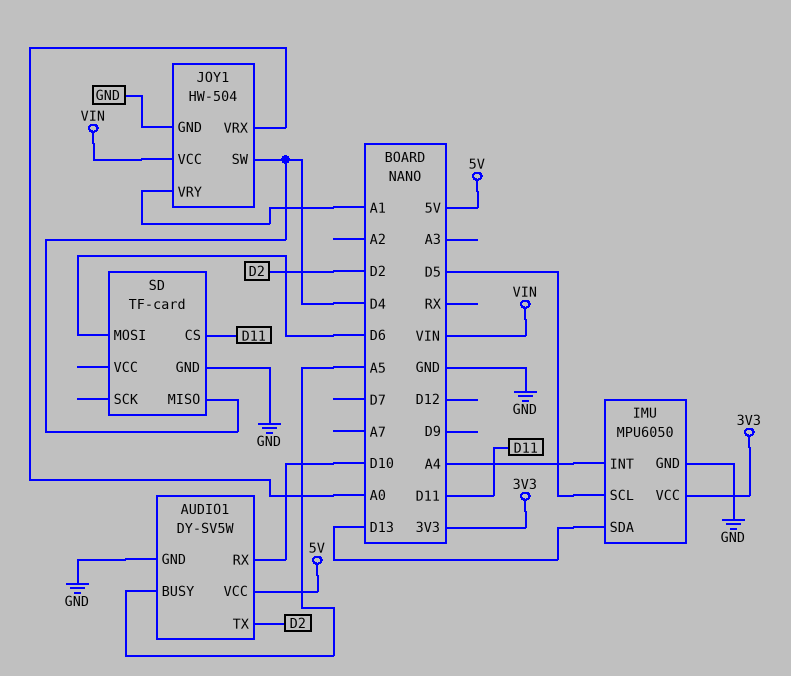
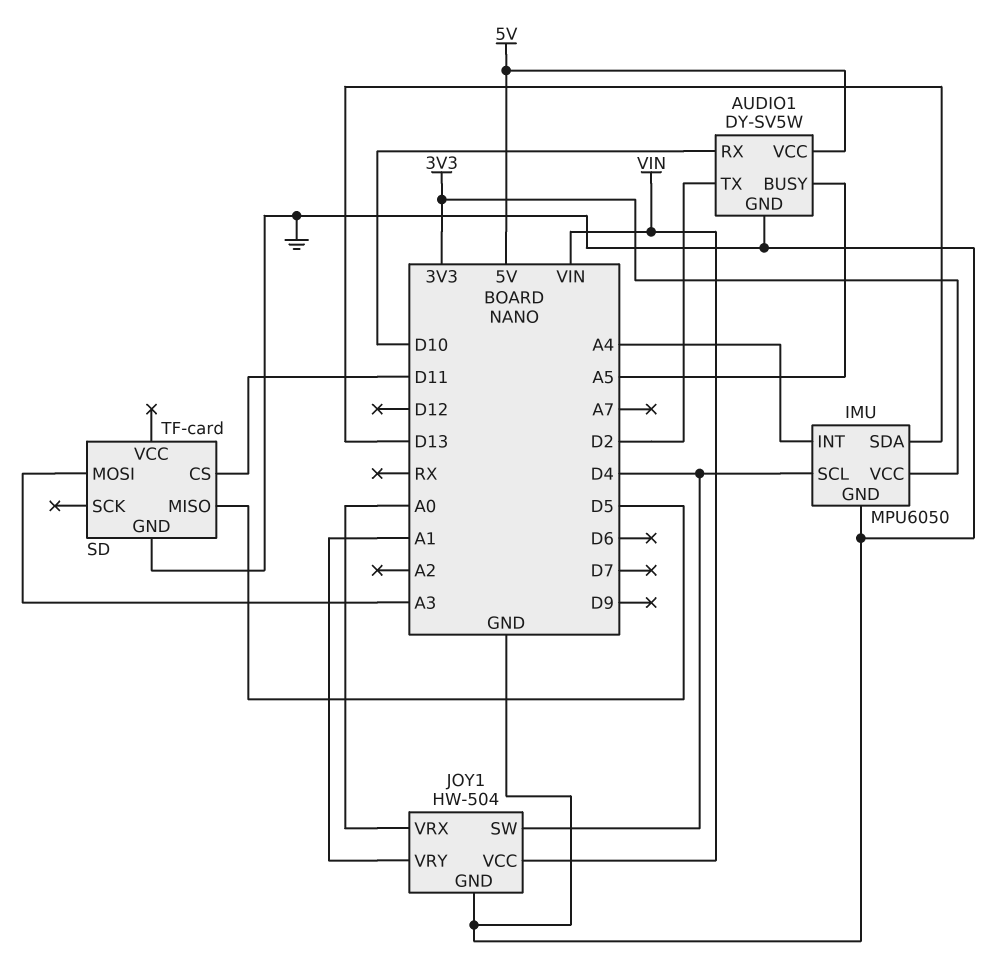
IMU pin SCL: D5 -> D4
SD pin MISO: D4 -> D5
SD pin MOSI: D6 -> A3

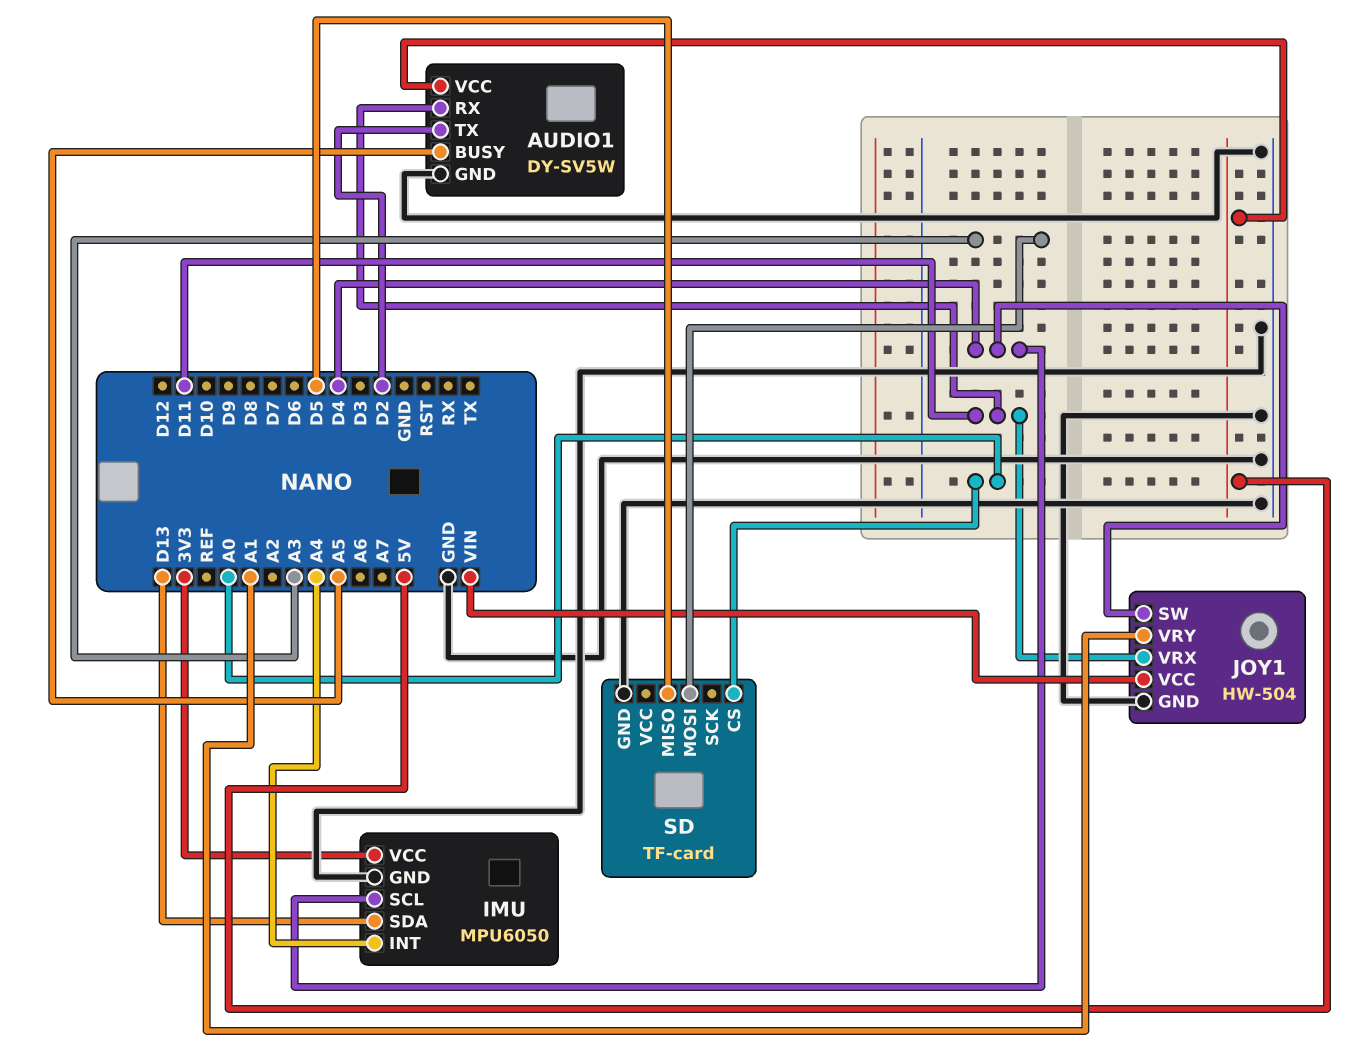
AUDIO1 pin RX: D10 -> D11
JOY1 pin VRX: A0 -> D11
SD pin CS: D11 -> A0

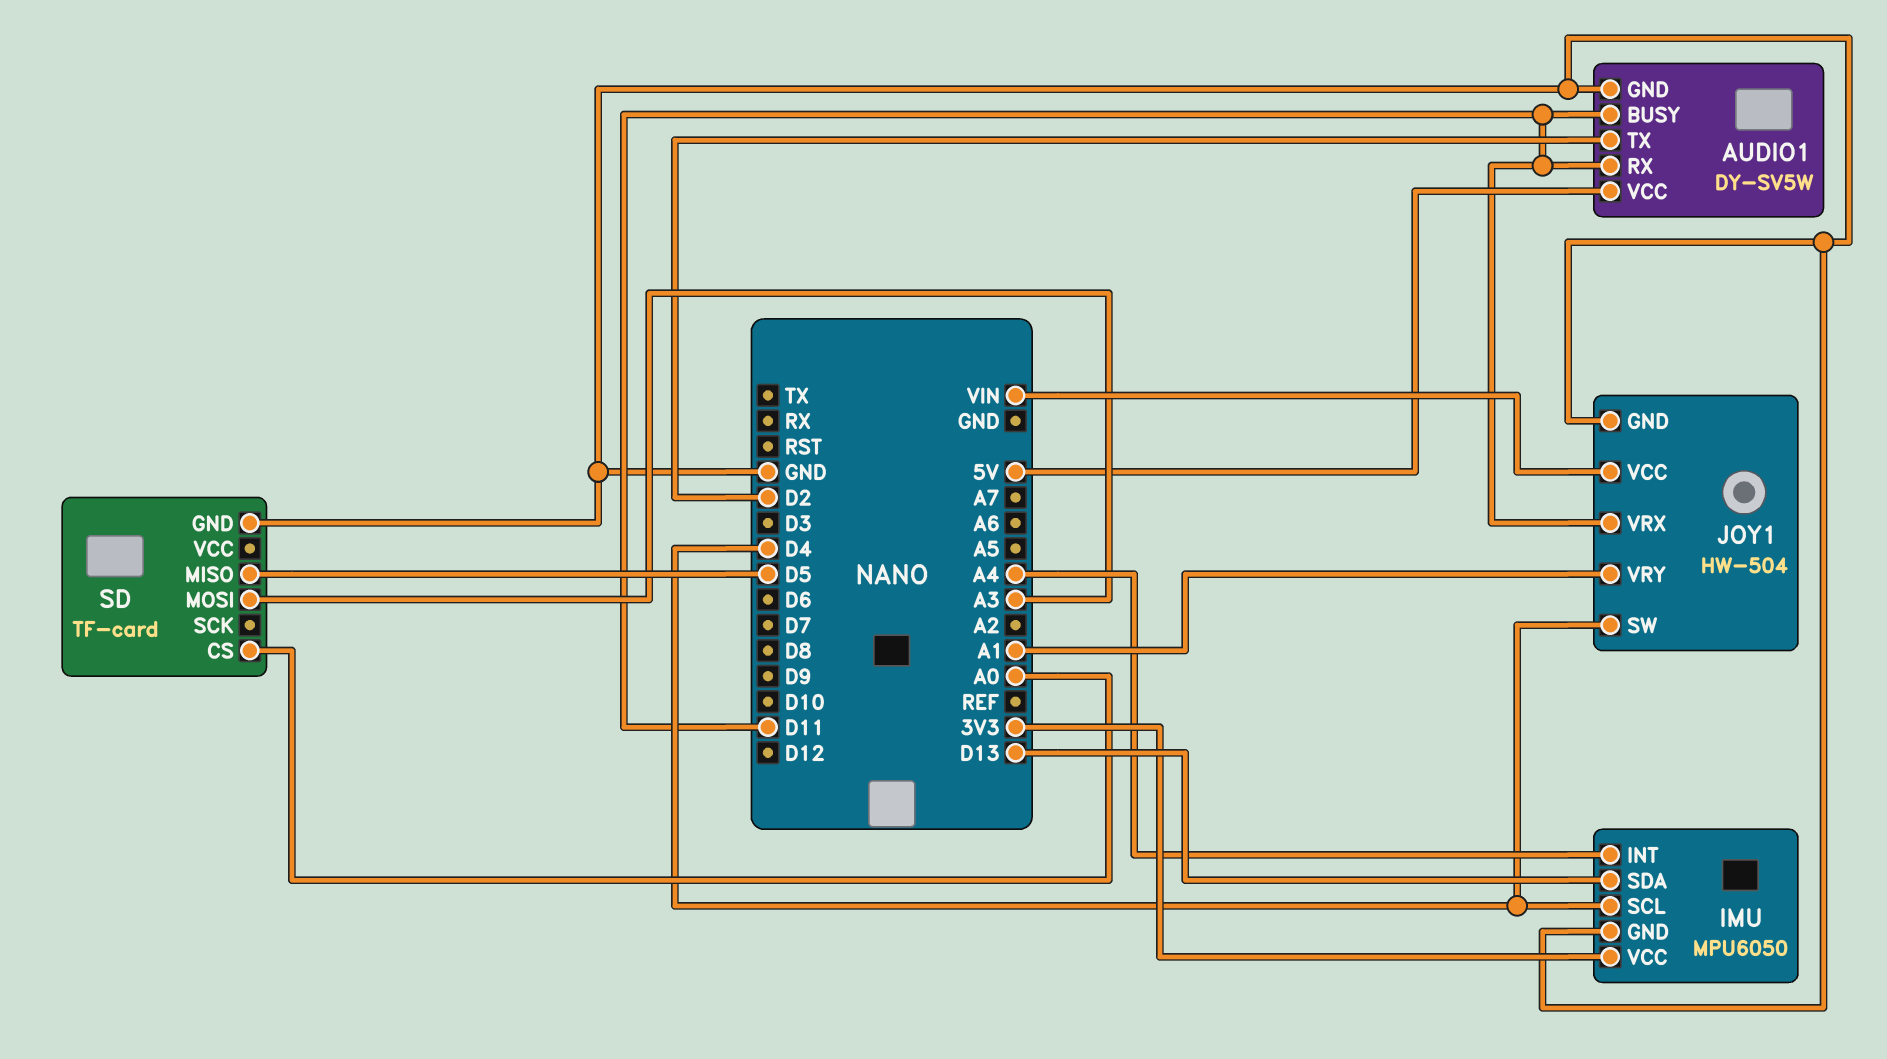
AUDIO1 pin BUSY: A5 -> D11

